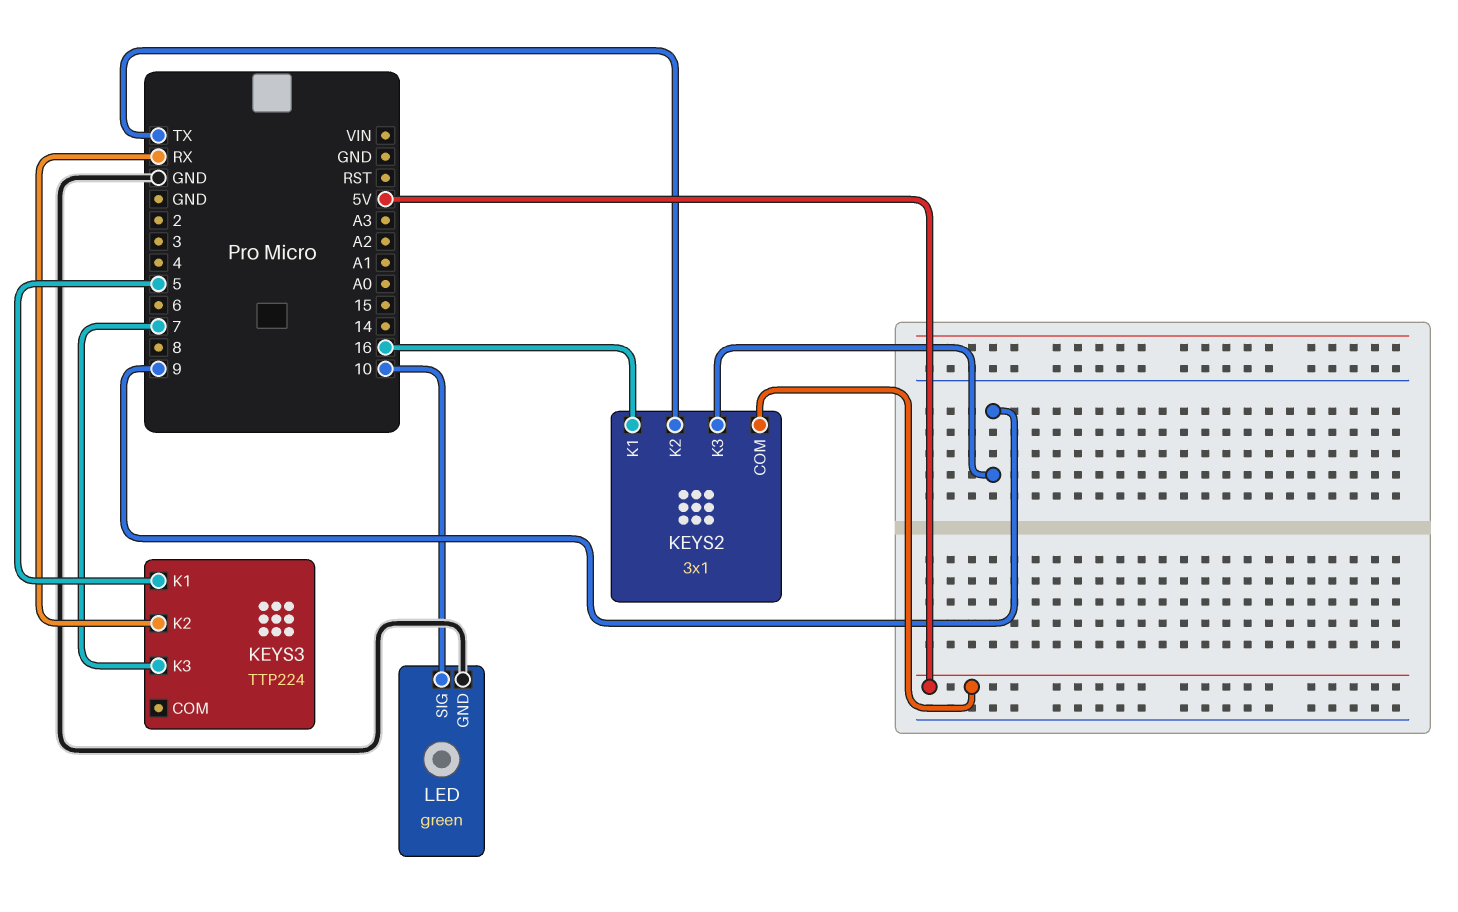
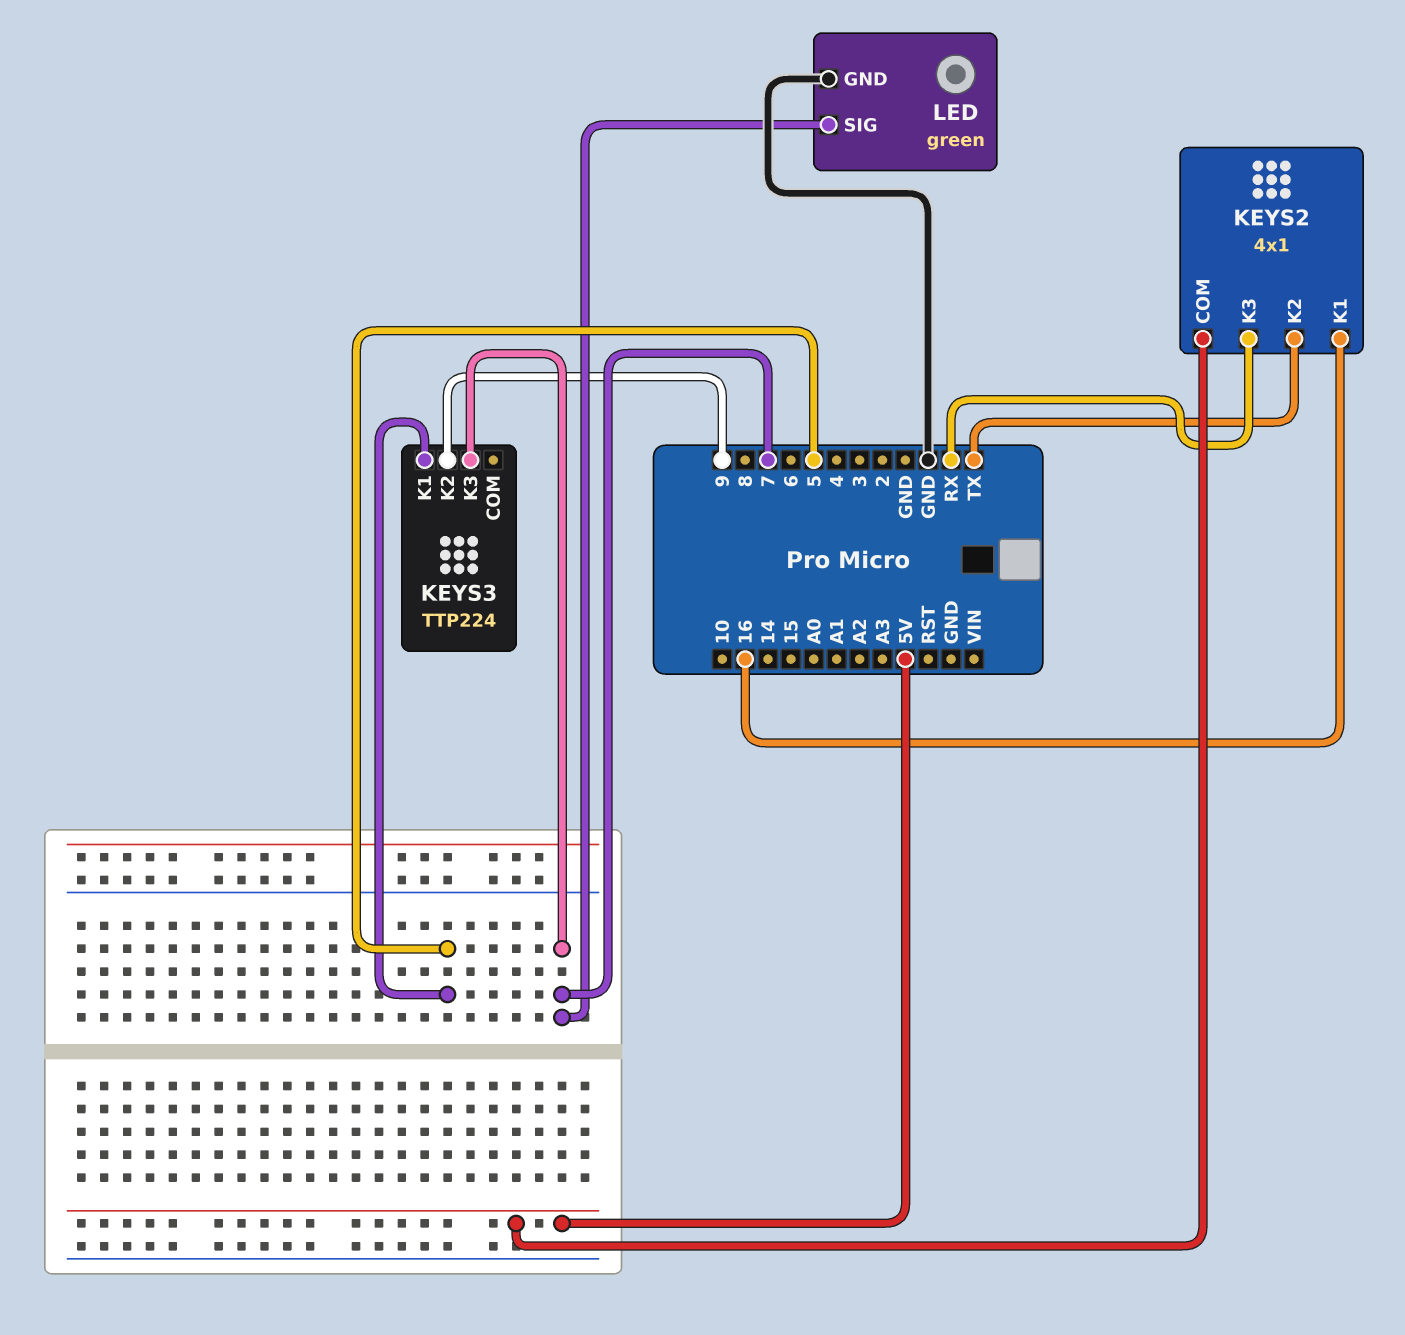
KEYS2: 3x1 -> 4x1
KEYS2 pin K3: 9 -> RX
KEYS3 pin K2: RX -> 9
LED pin SIG: 10 -> 7

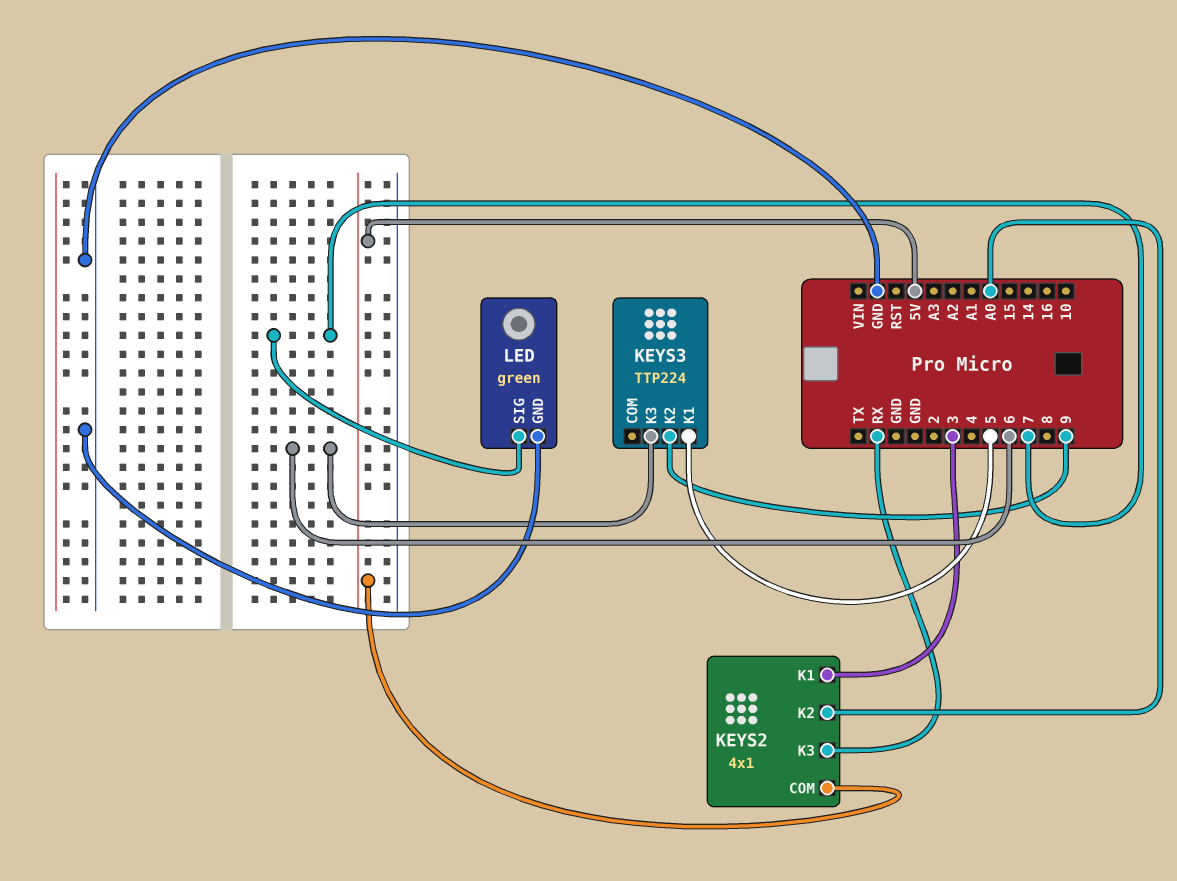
KEYS2 pin K1: 16 -> 3
KEYS2 pin K2: TX -> A0
KEYS3 pin K3: 7 -> 6

